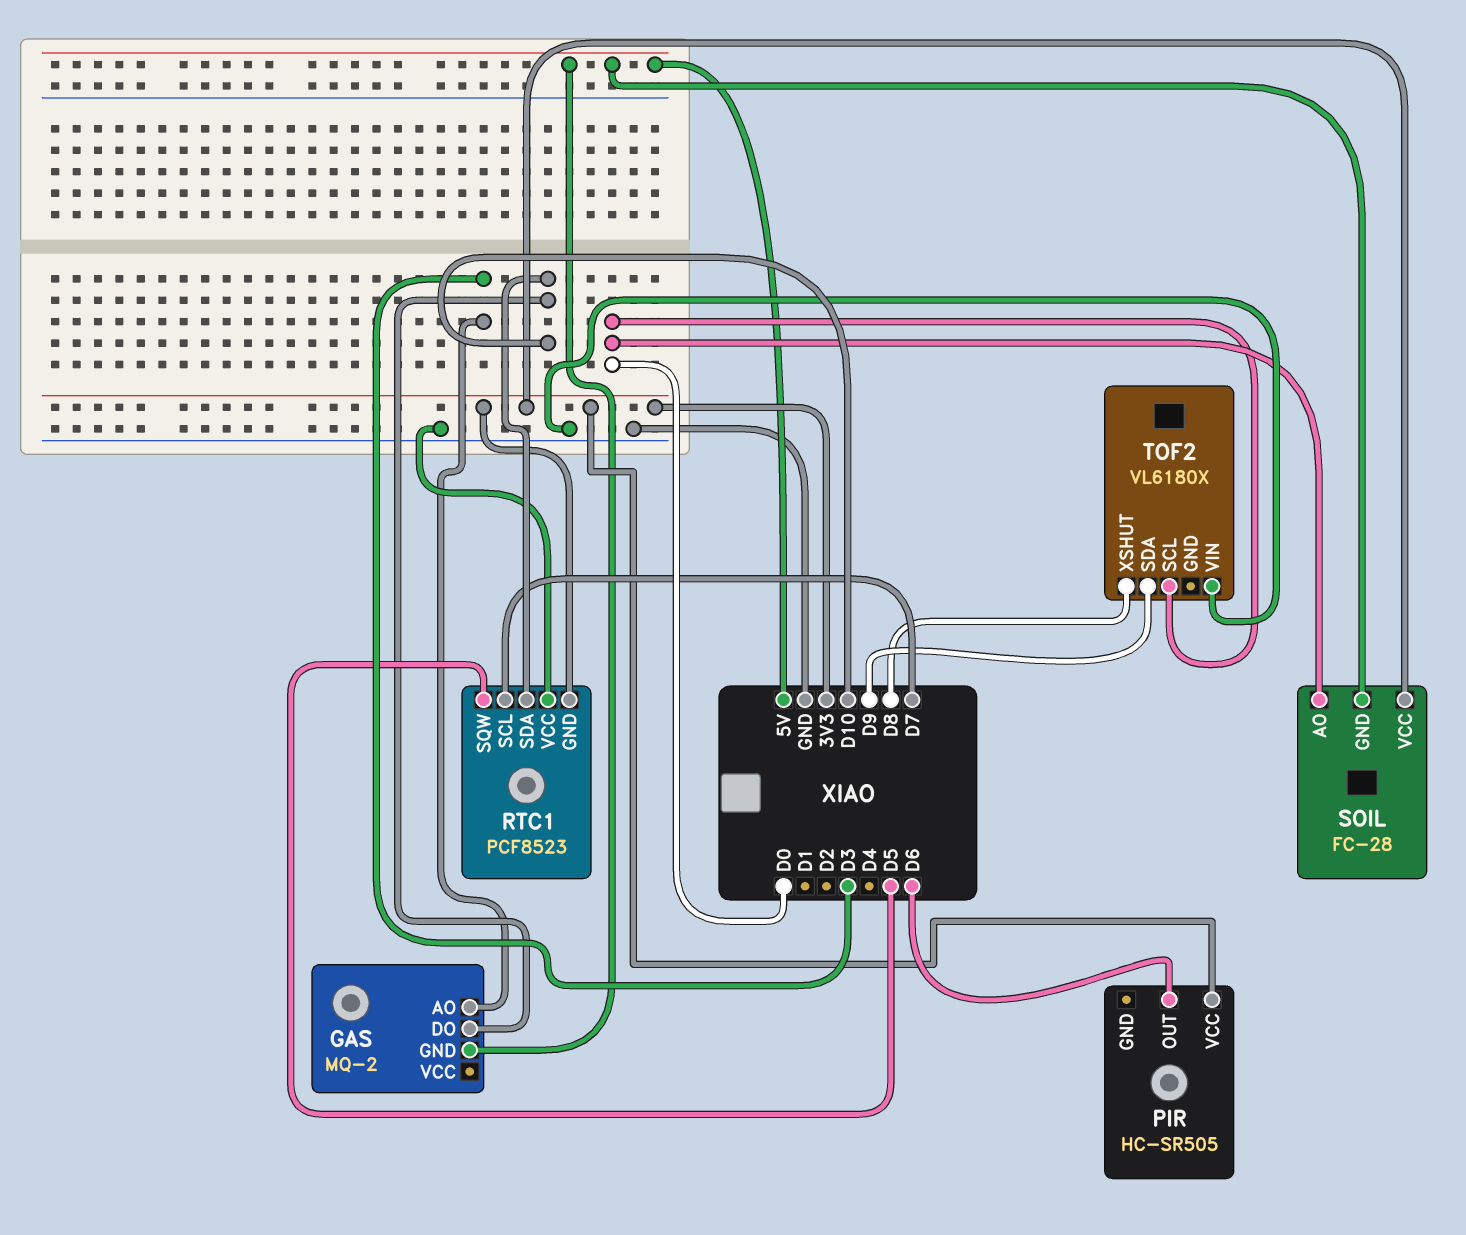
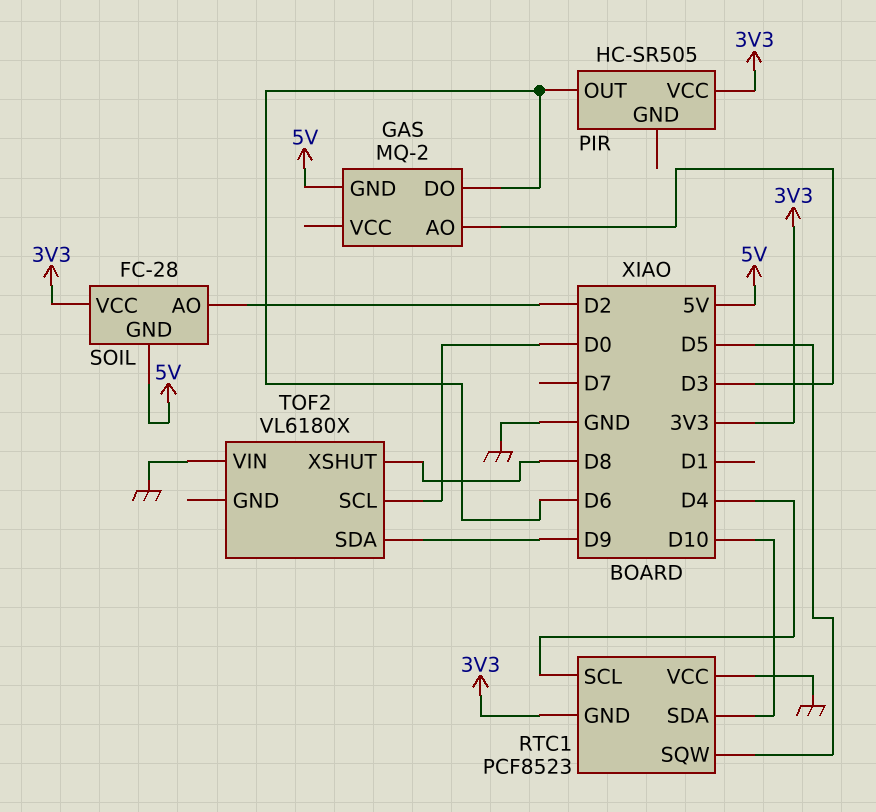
GAS pin DO: D10 -> D6
RTC1 pin SCL: D7 -> D4
SOIL pin AO: D0 -> D2

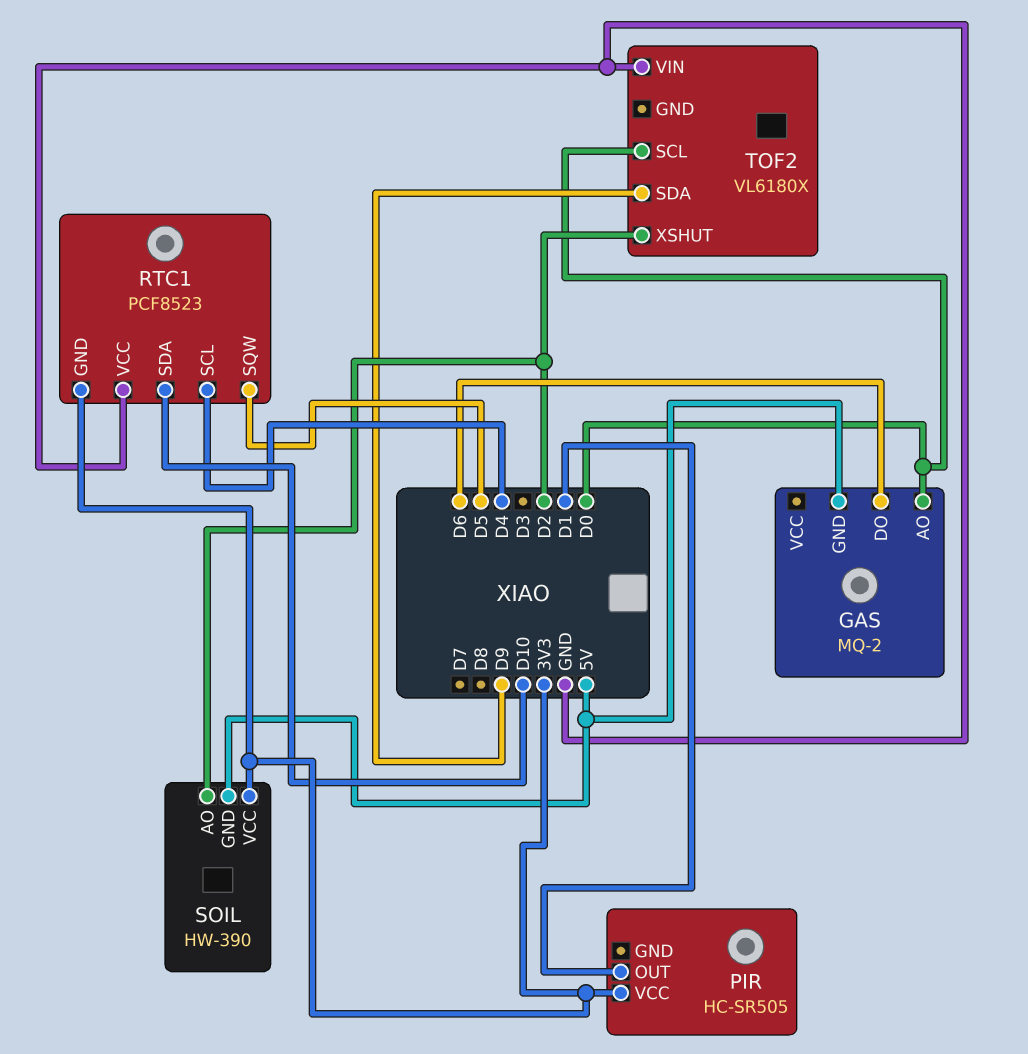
GAS pin AO: D3 -> D0
PIR pin OUT: D6 -> D1
SOIL: FC-28 -> HW-390
TOF2 pin XSHUT: D8 -> D2

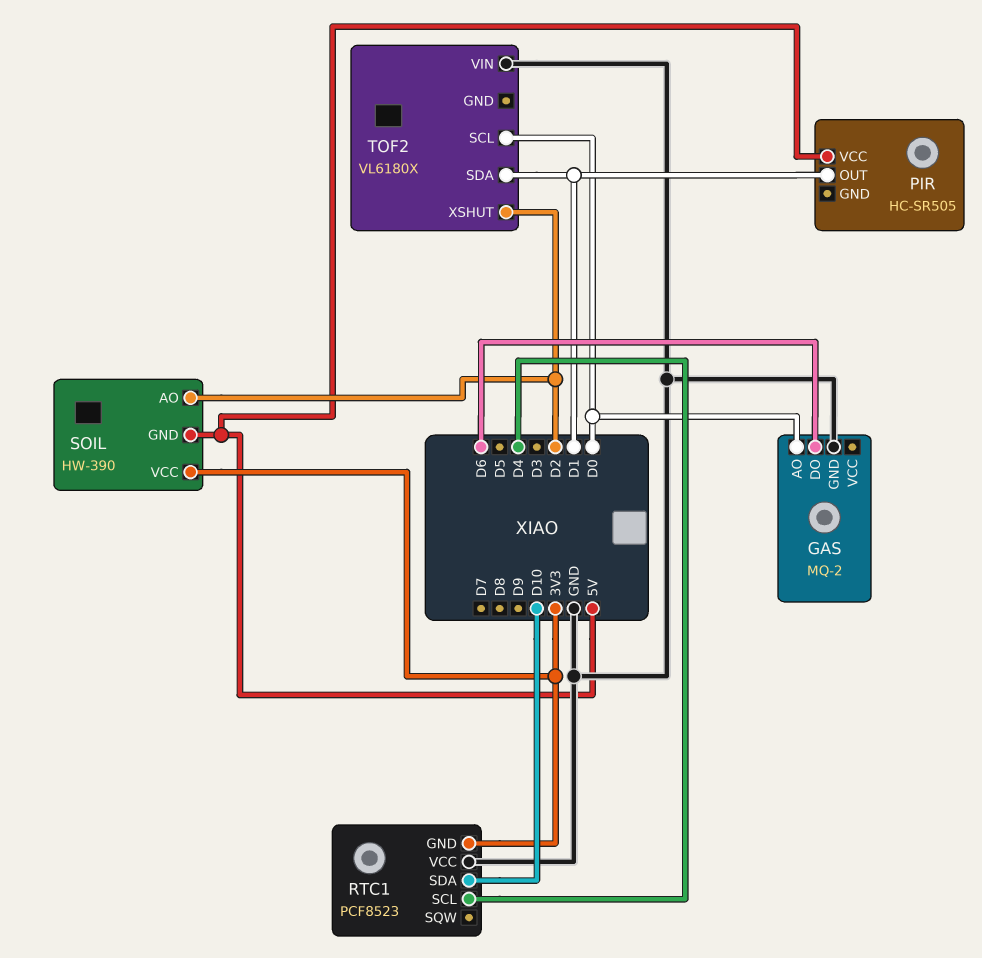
GAS pin GND: 5V -> GND
PIR pin VCC: 3V3 -> 5V
RTC1 pin SQW: D5 -> none
TOF2 pin SDA: D9 -> D1

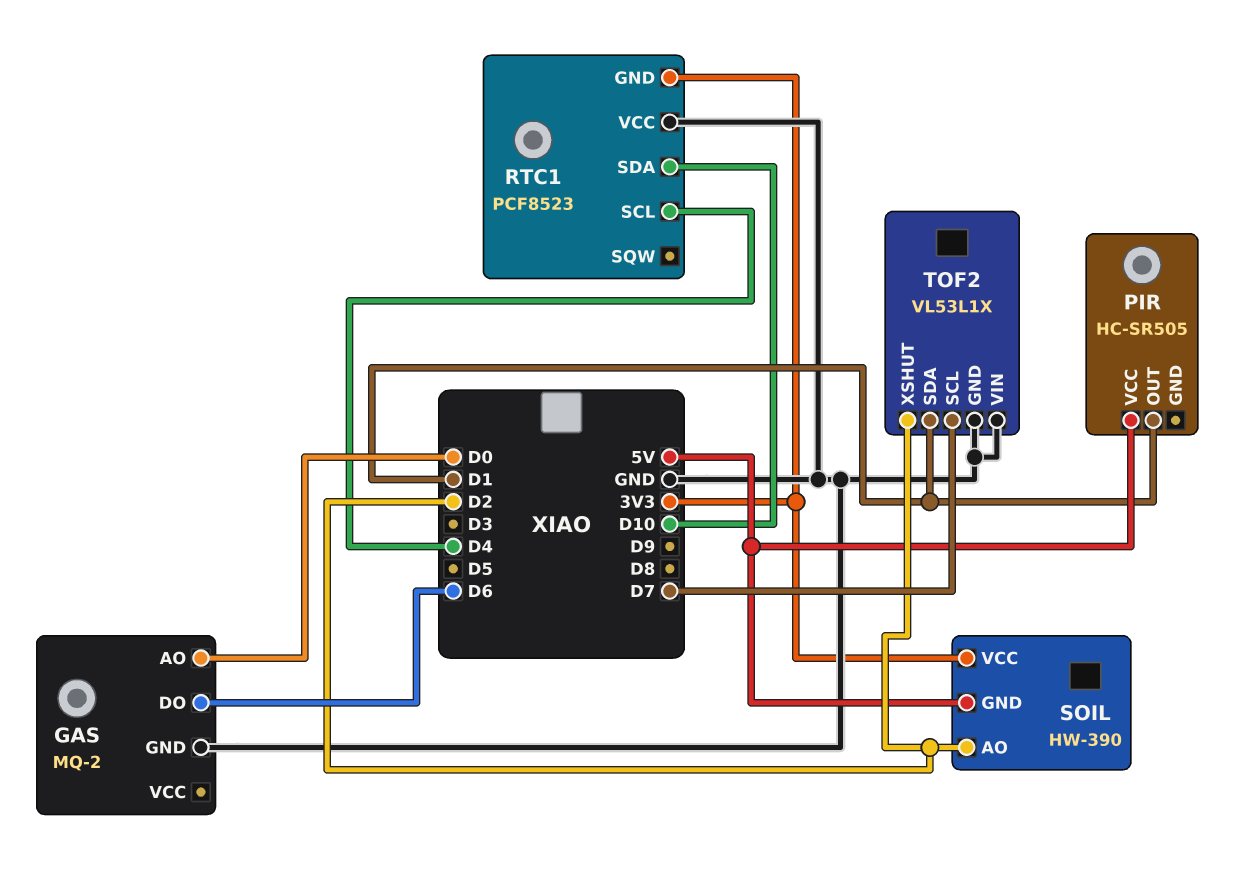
TOF2: VL6180X -> VL53L1X
TOF2 pin GND: none -> GND
TOF2 pin SCL: D0 -> D7

